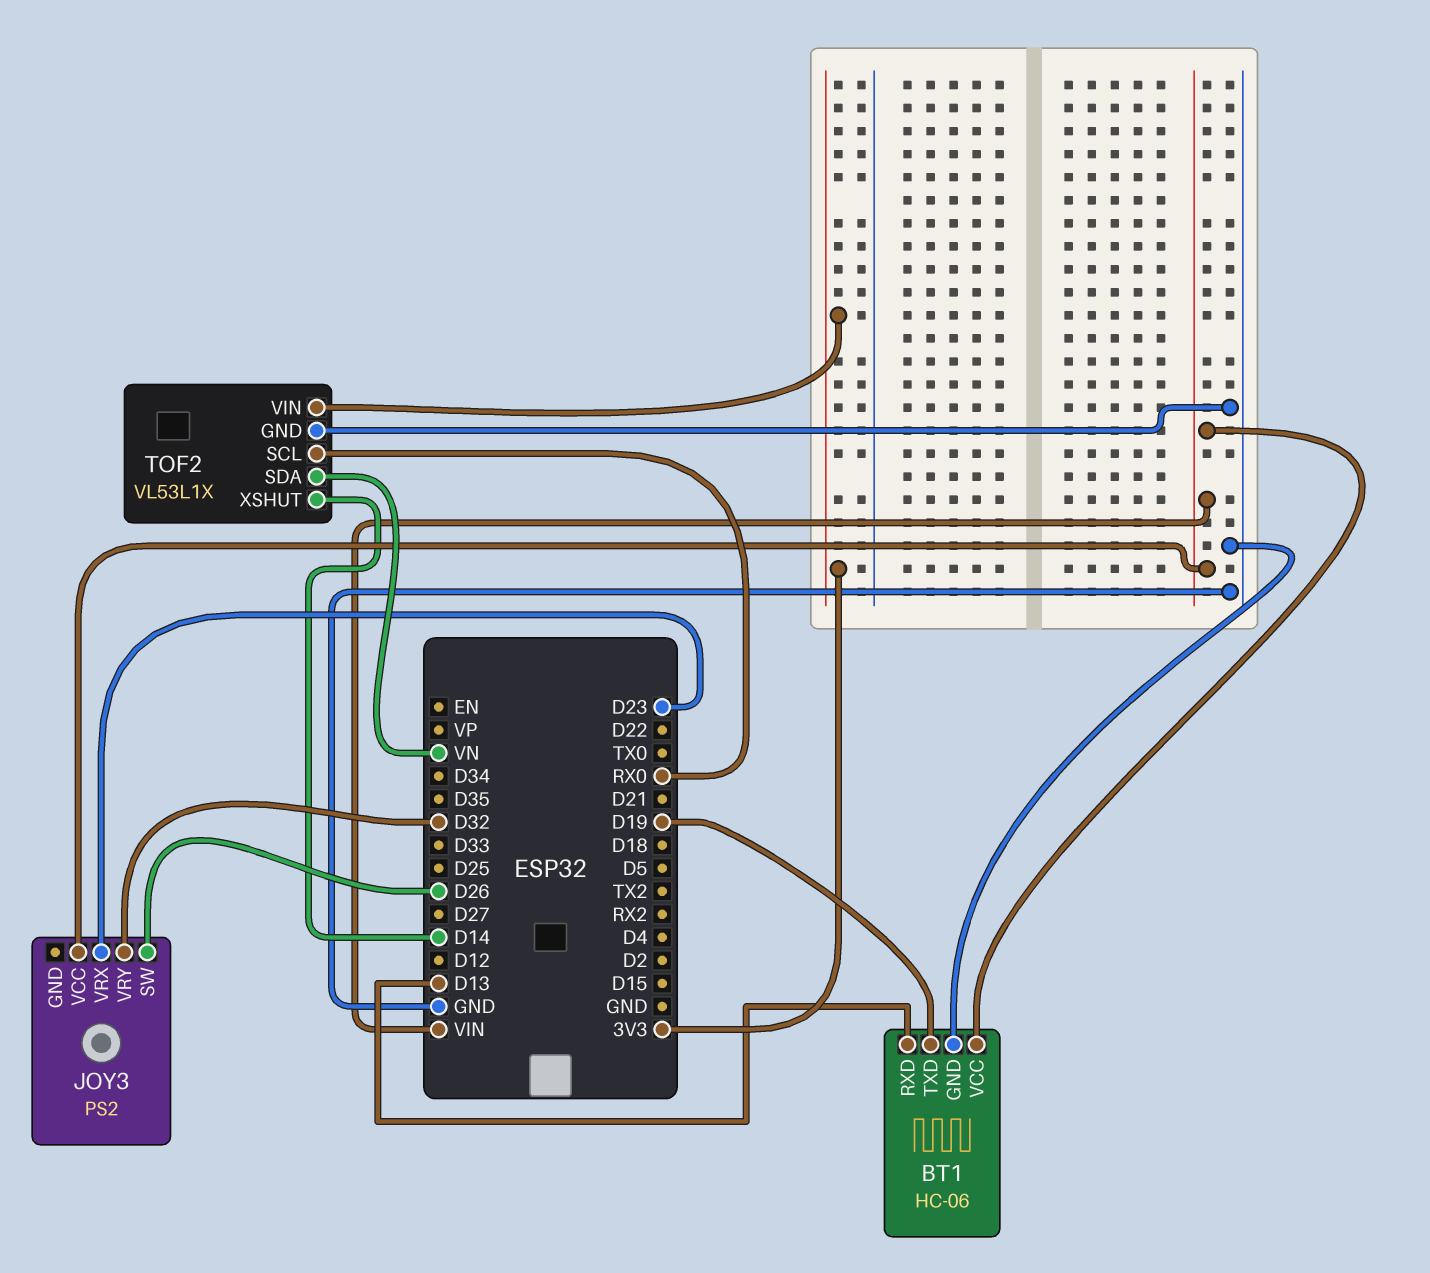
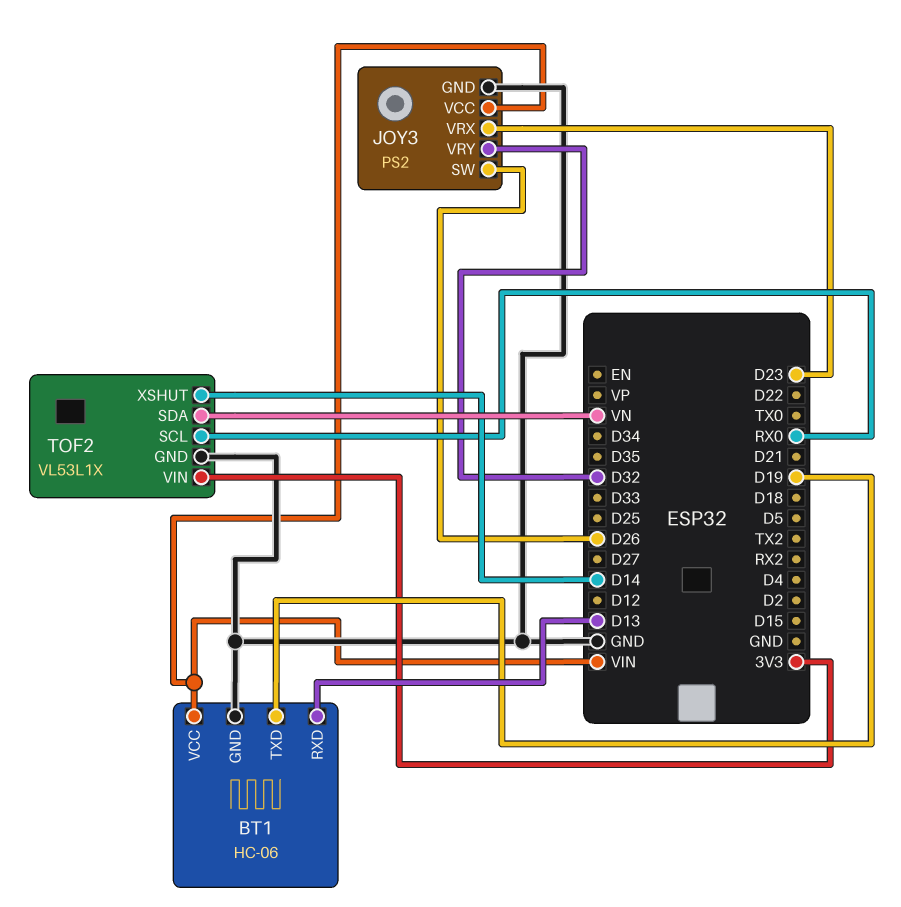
JOY3 pin GND: none -> GND

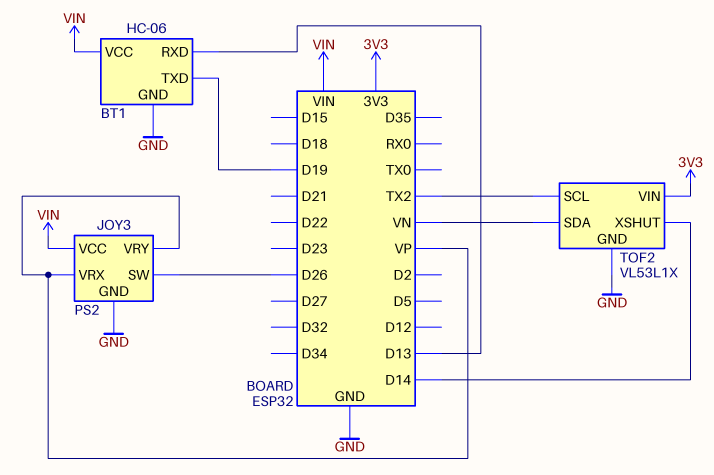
JOY3 pin VRX: D23 -> VP
JOY3 pin VRY: D32 -> VP
TOF2 pin SCL: RX0 -> TX2

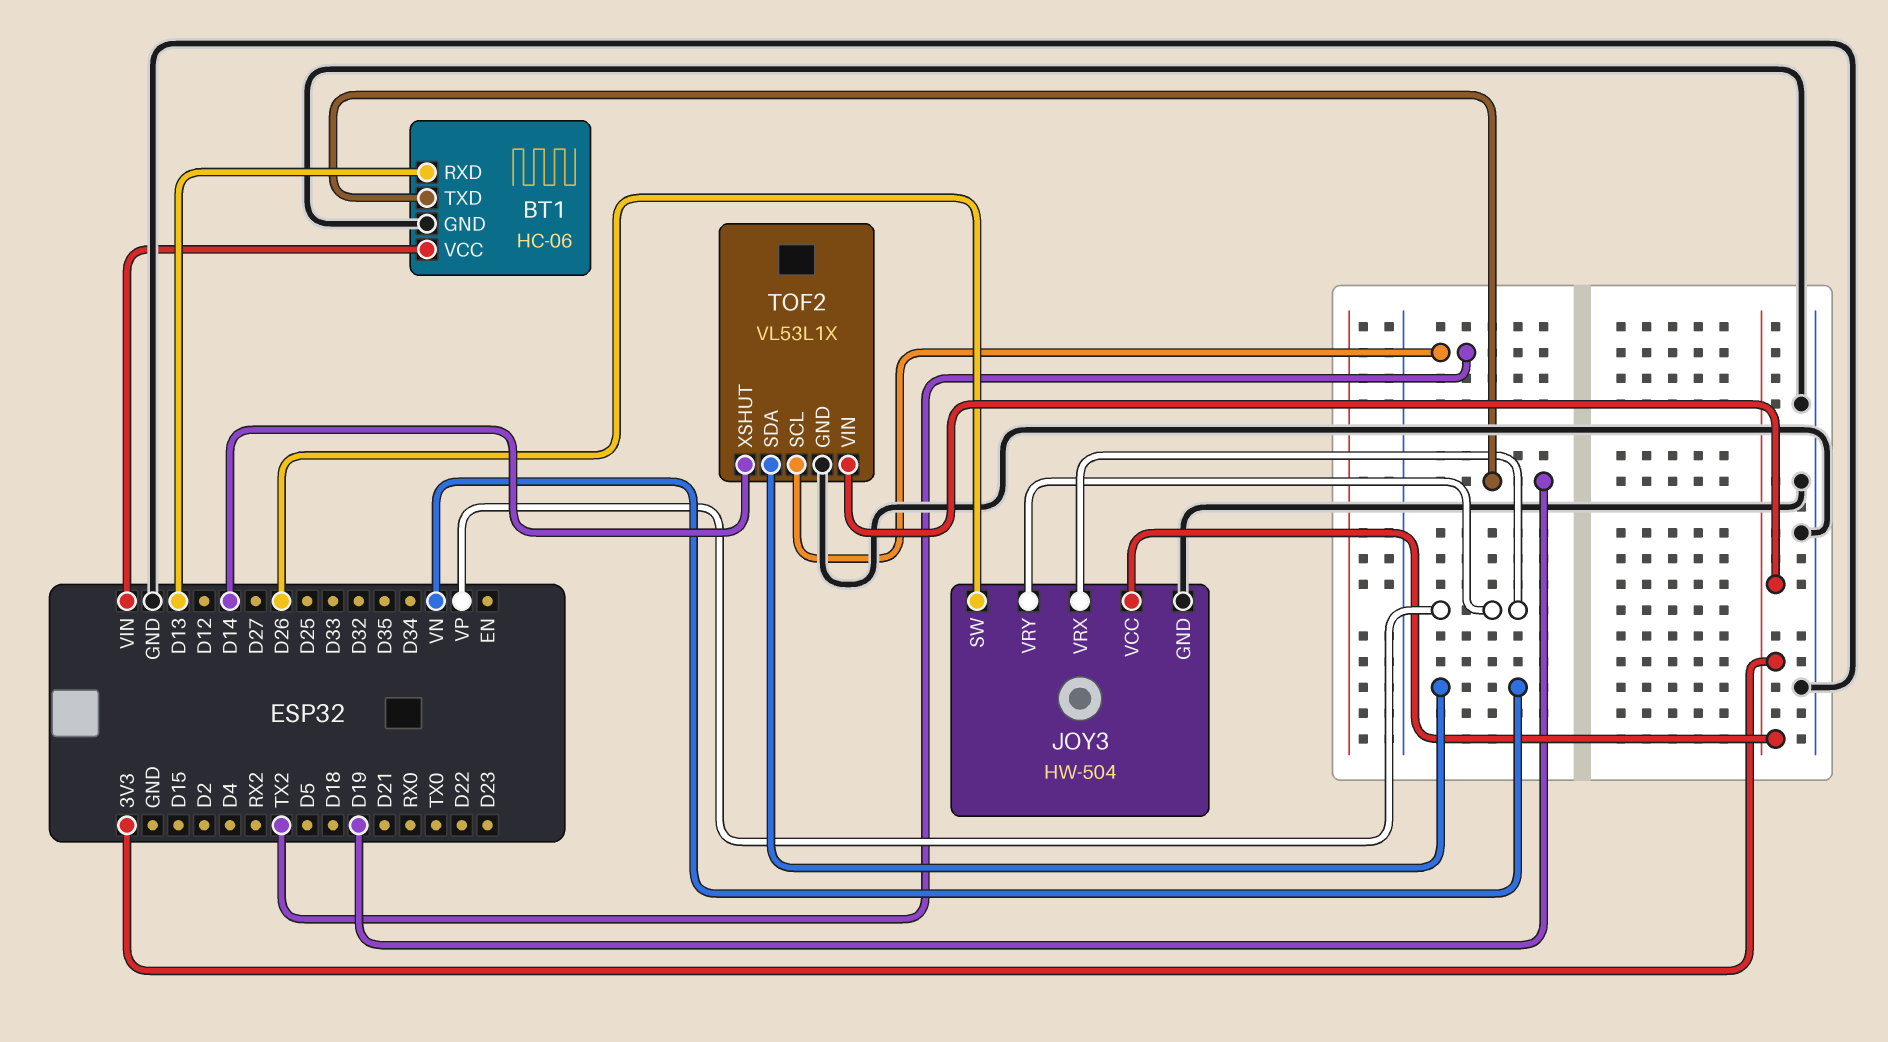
JOY3: PS2 -> HW-504
JOY3 pin VCC: VIN -> 3V3

